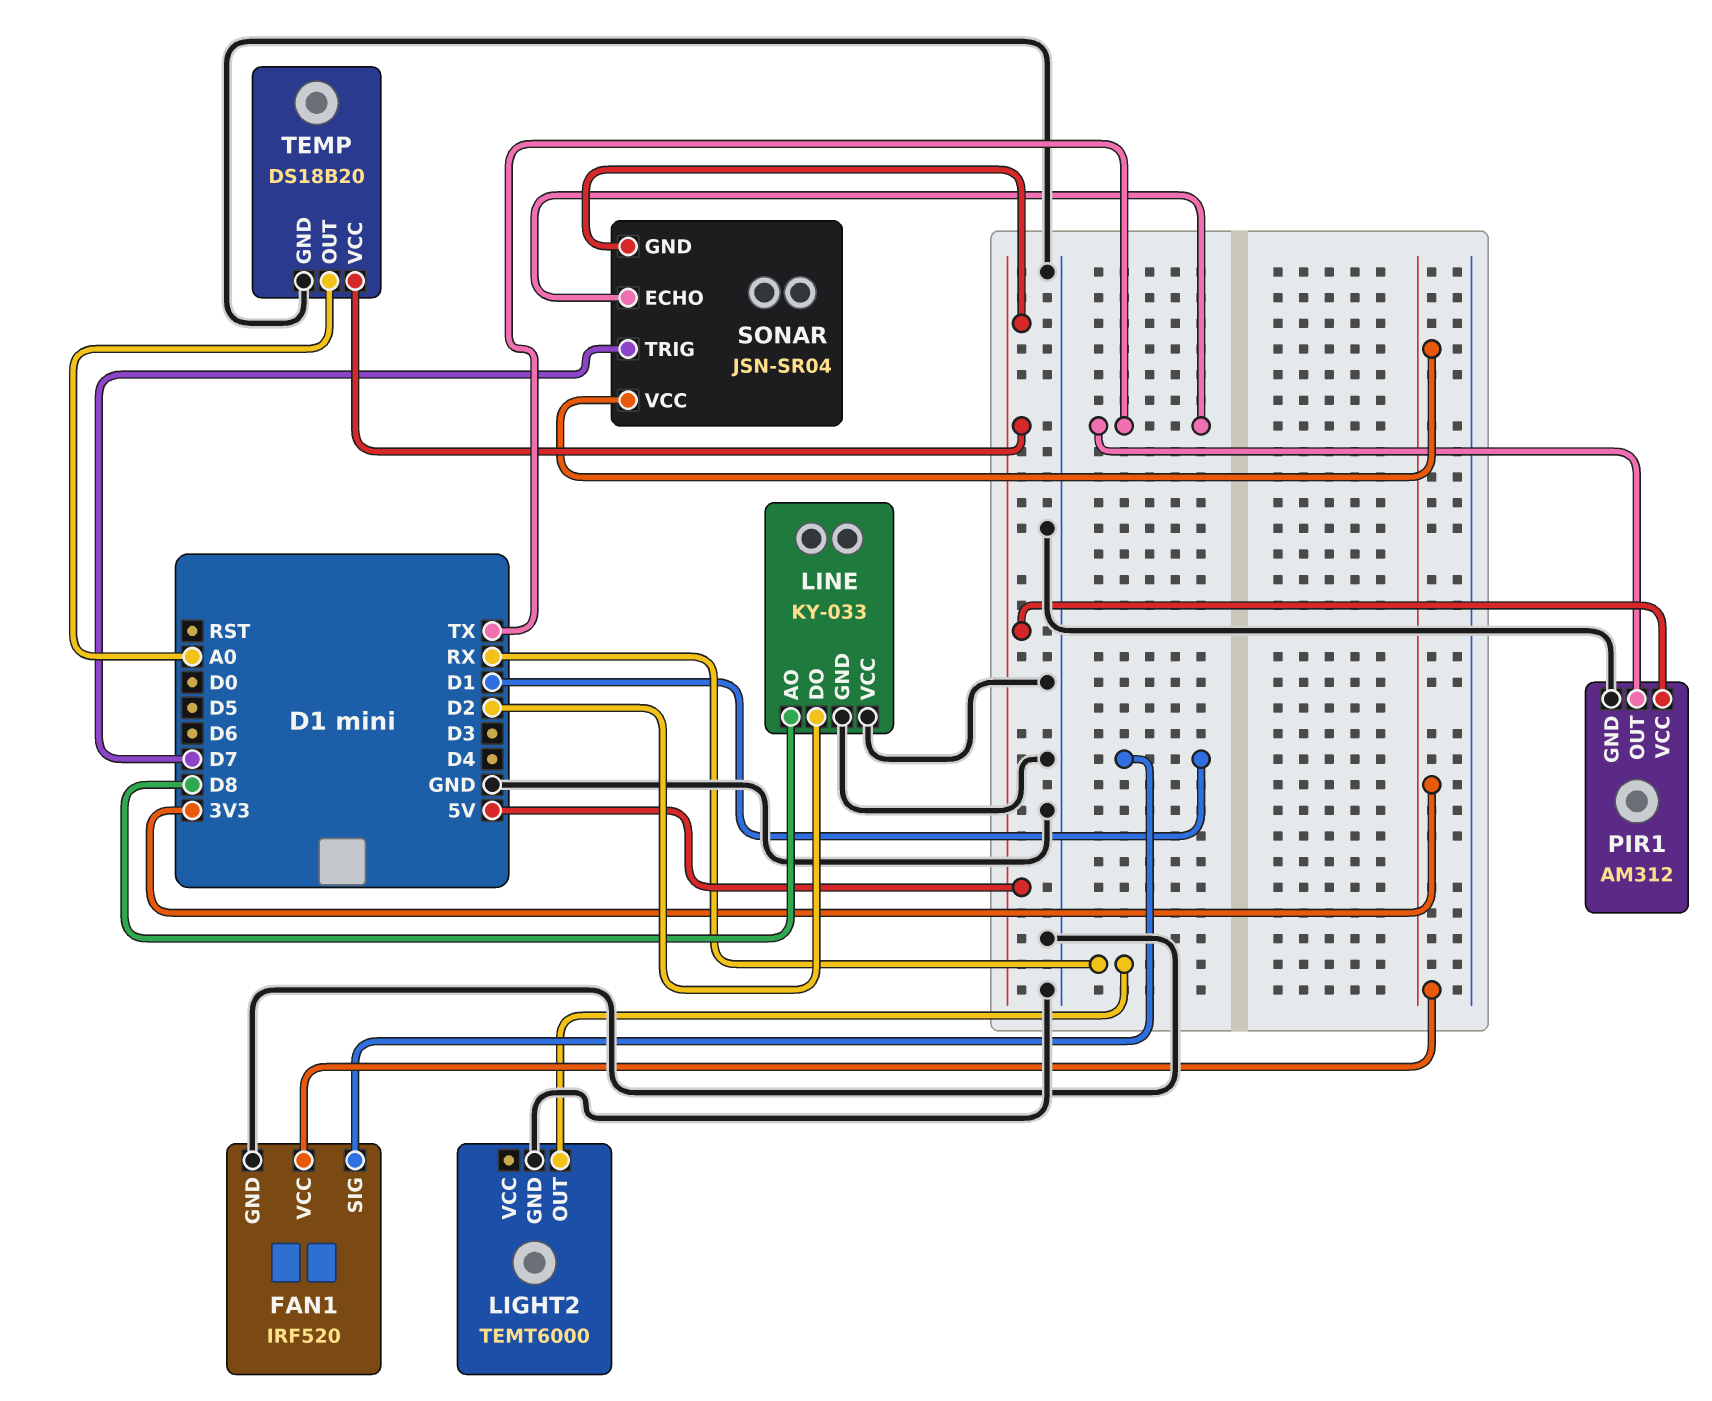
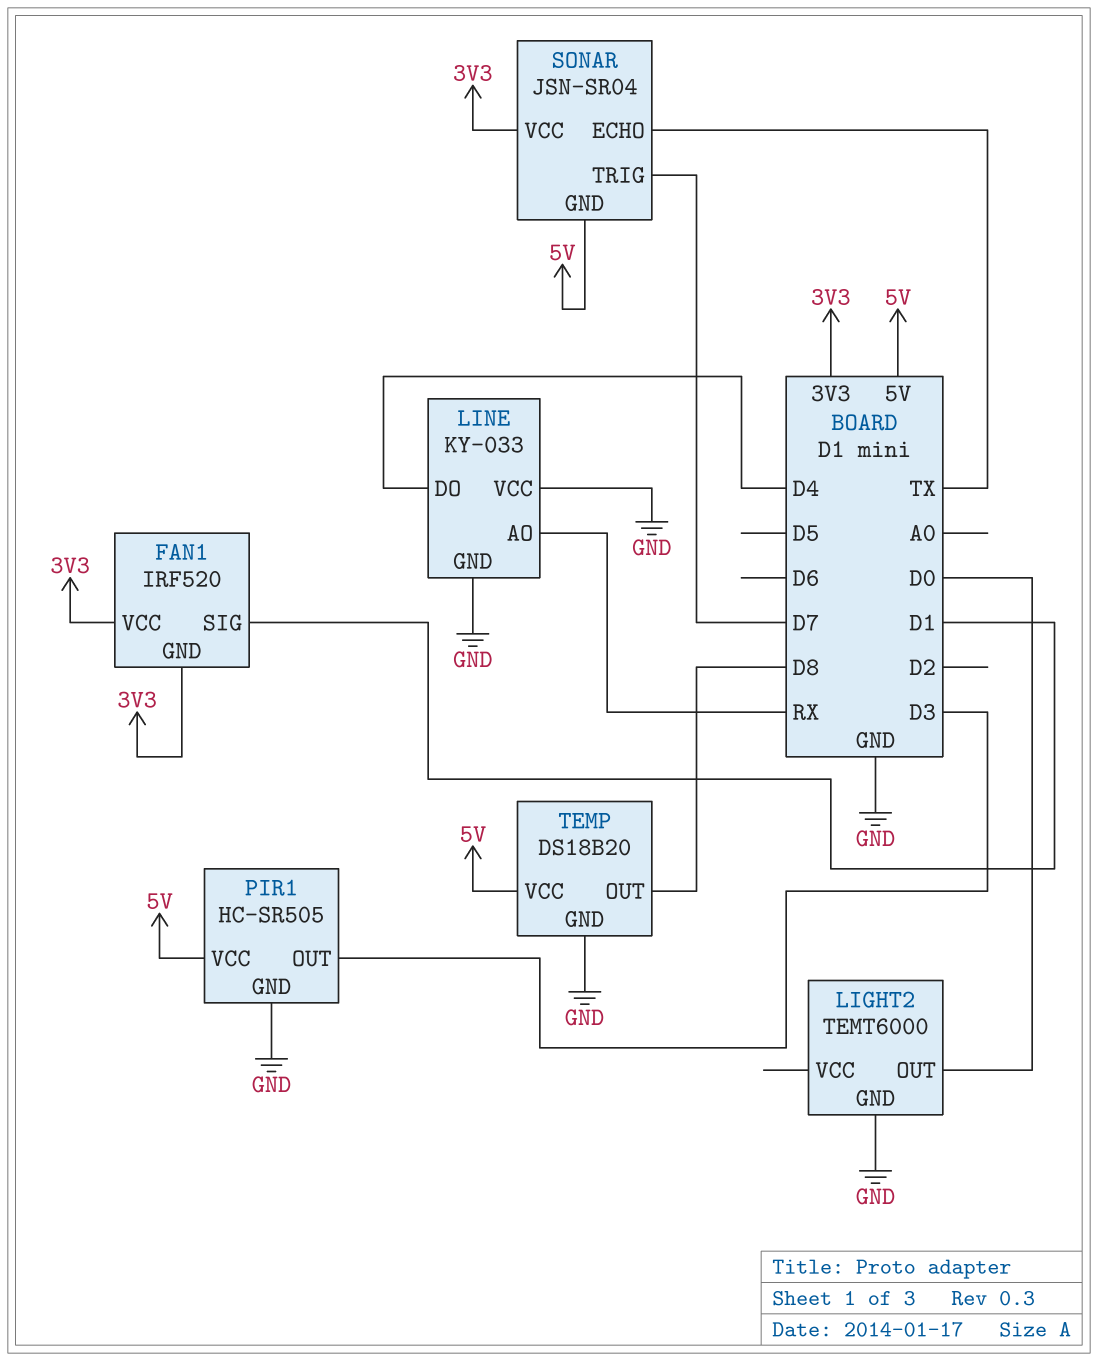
FAN1 pin GND: GND -> 3V3
LIGHT2 pin OUT: RX -> D0
LINE pin AO: D8 -> RX
LINE pin DO: D2 -> D4
PIR1: AM312 -> HC-SR505
PIR1 pin OUT: TX -> D3
TEMP pin OUT: A0 -> D8

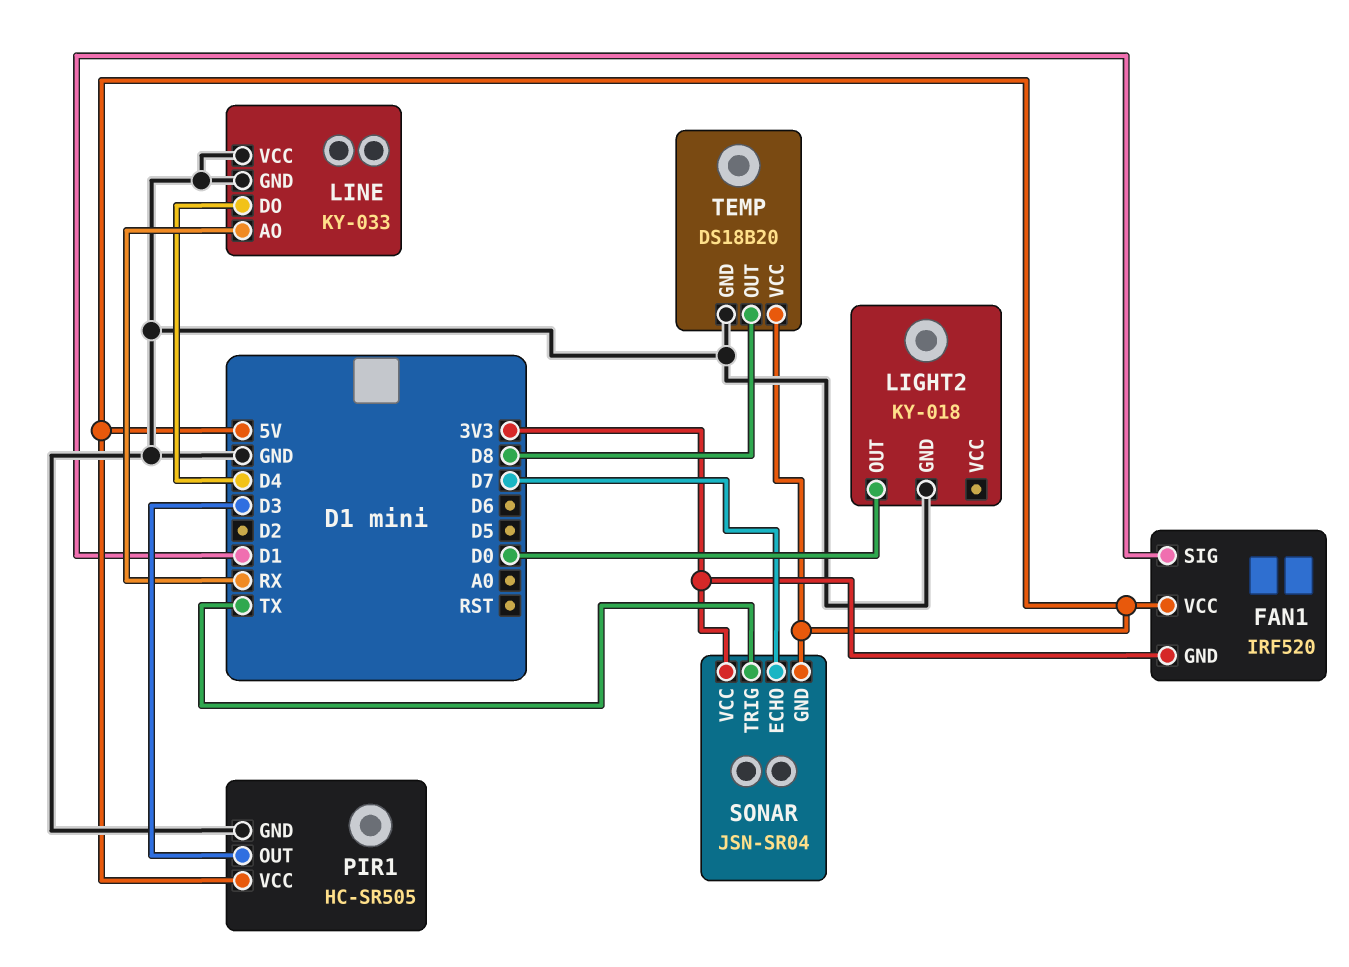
FAN1 pin VCC: 3V3 -> 5V
LIGHT2: TEMT6000 -> KY-018
SONAR pin ECHO: TX -> D7
SONAR pin TRIG: D7 -> TX

